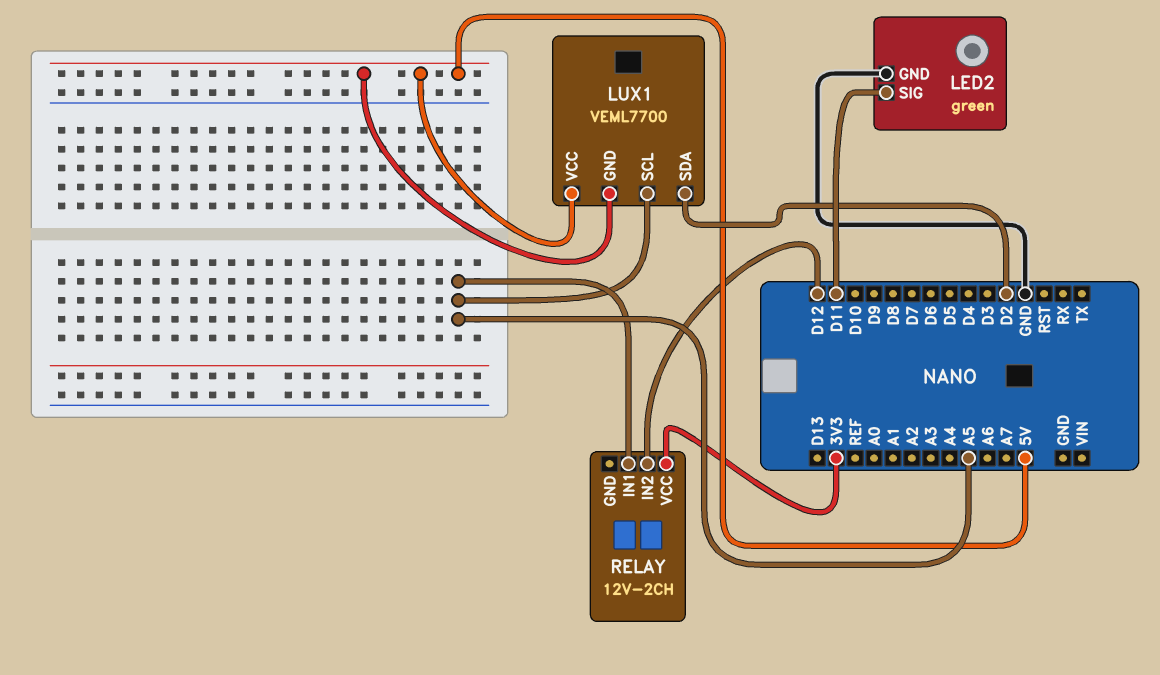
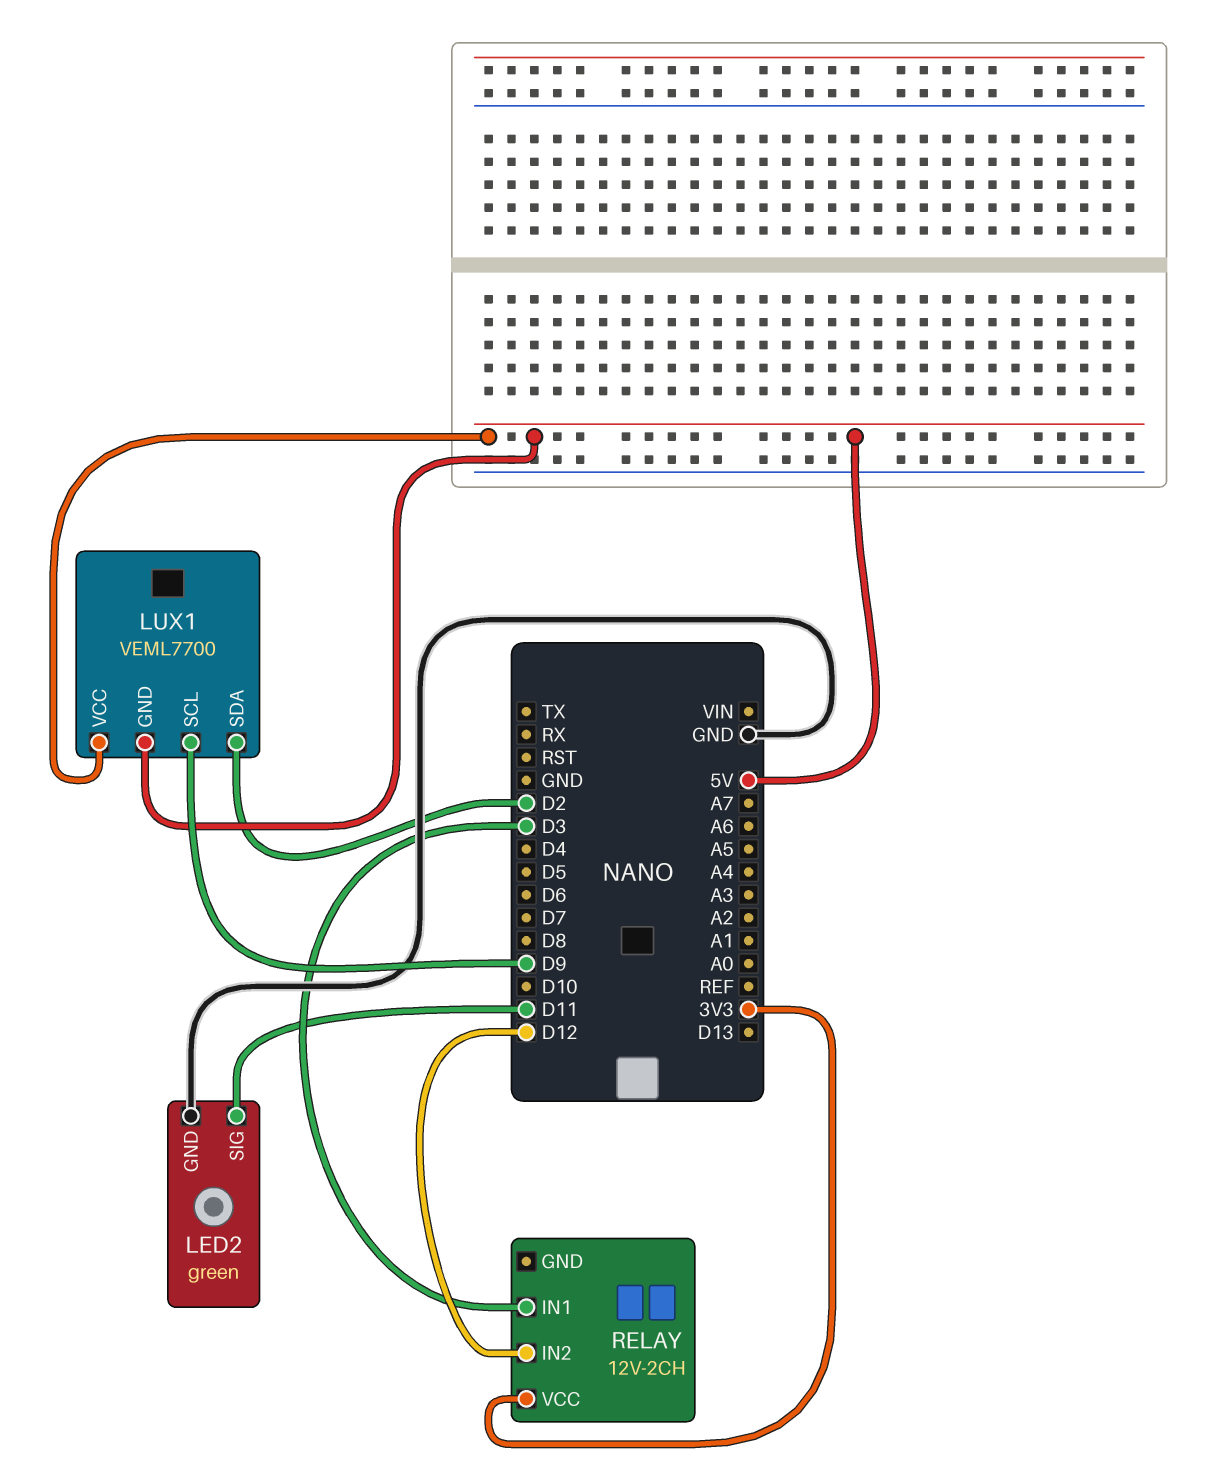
LUX1 pin SCL: A5 -> D9
RELAY pin IN1: A5 -> D3

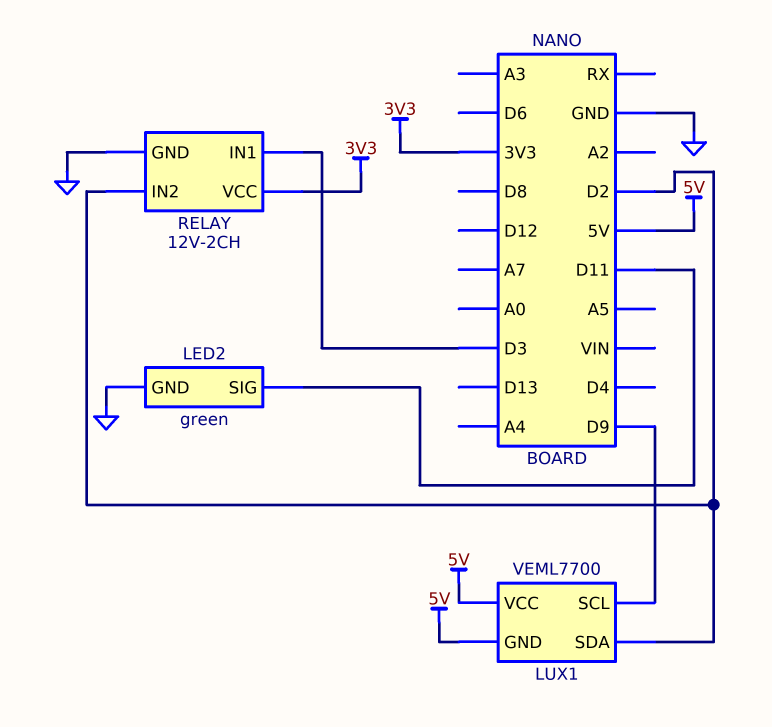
RELAY pin GND: none -> GND
RELAY pin IN2: D12 -> D2

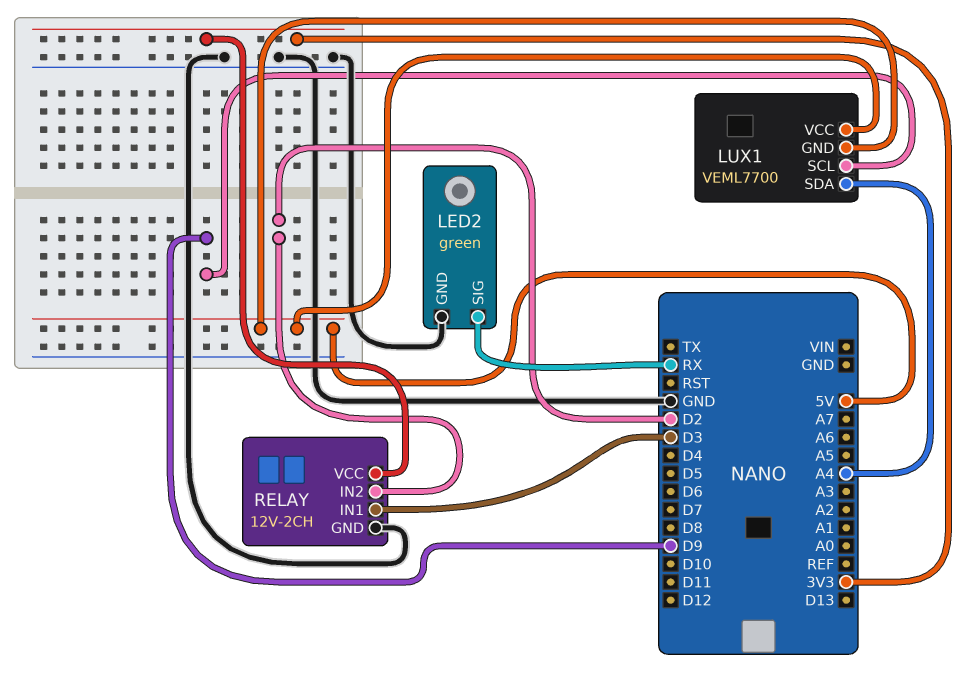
LED2 pin SIG: D11 -> RX
LUX1 pin SDA: D2 -> A4

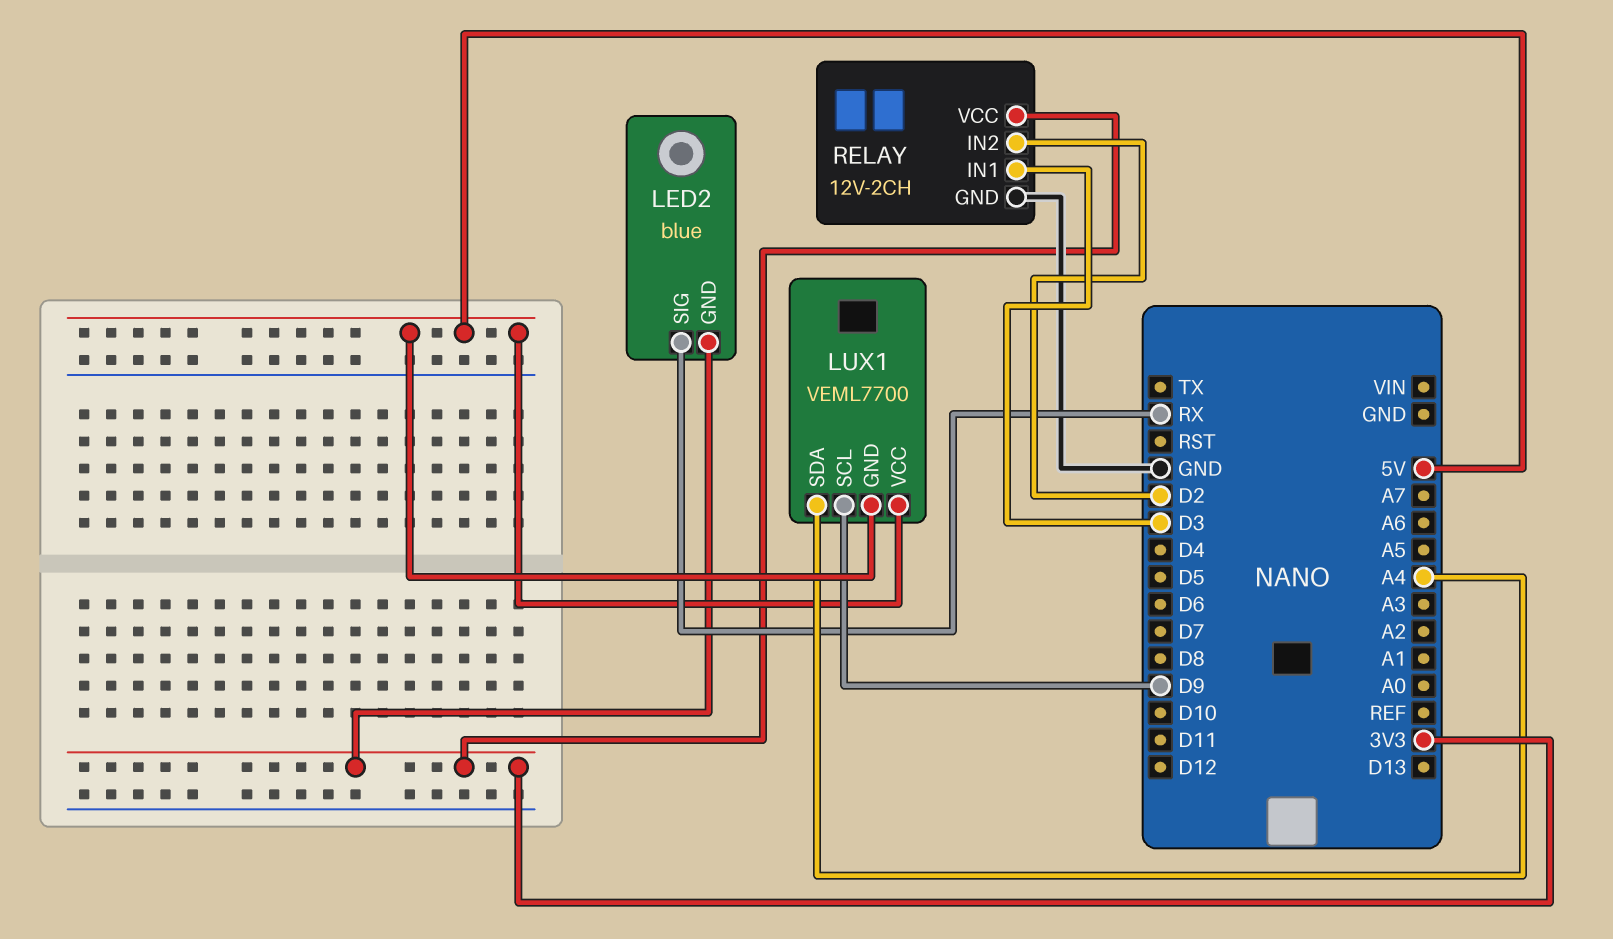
LED2: green -> blue
LED2 pin GND: GND -> 3V3

